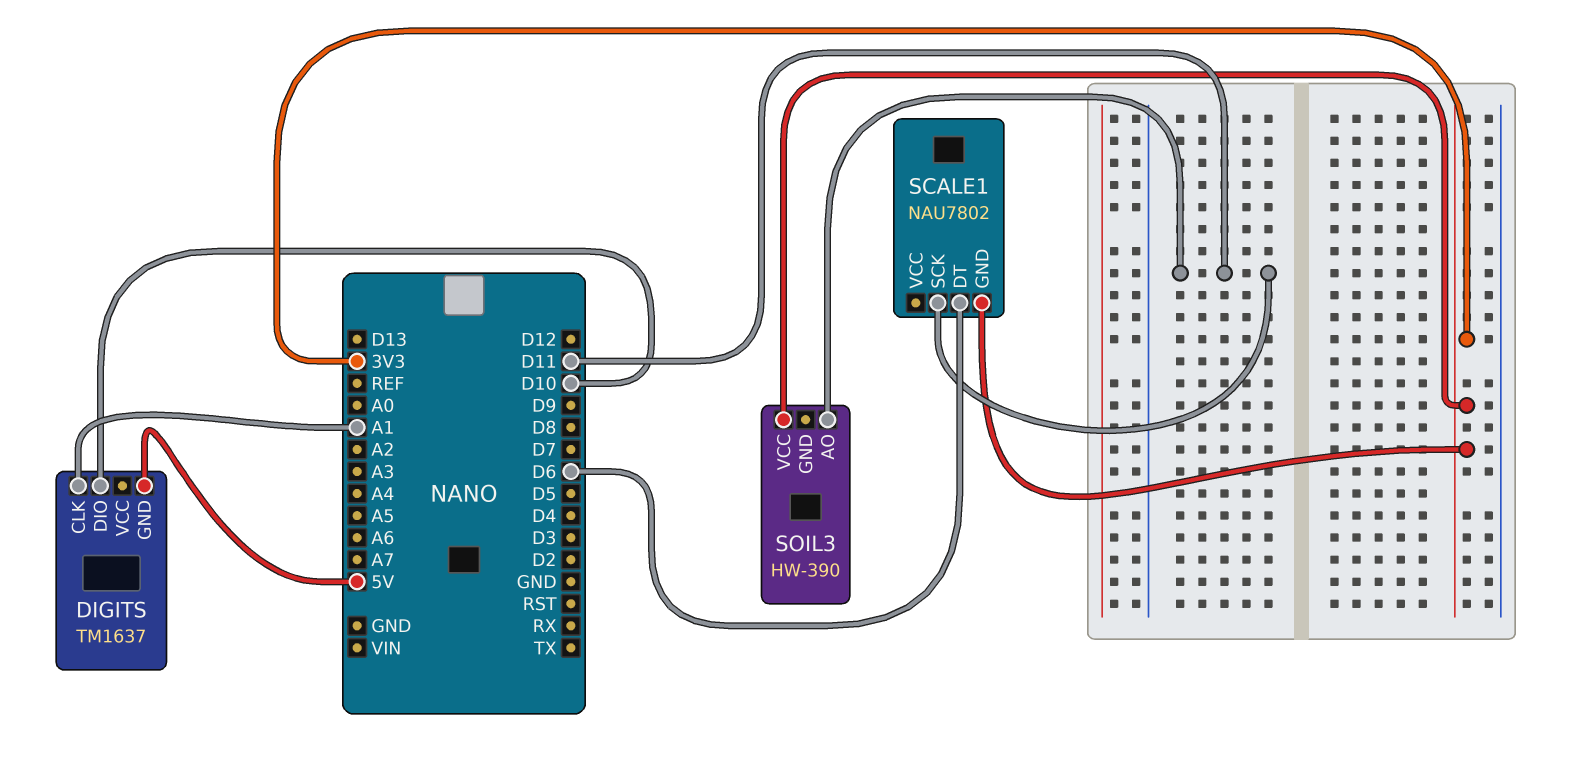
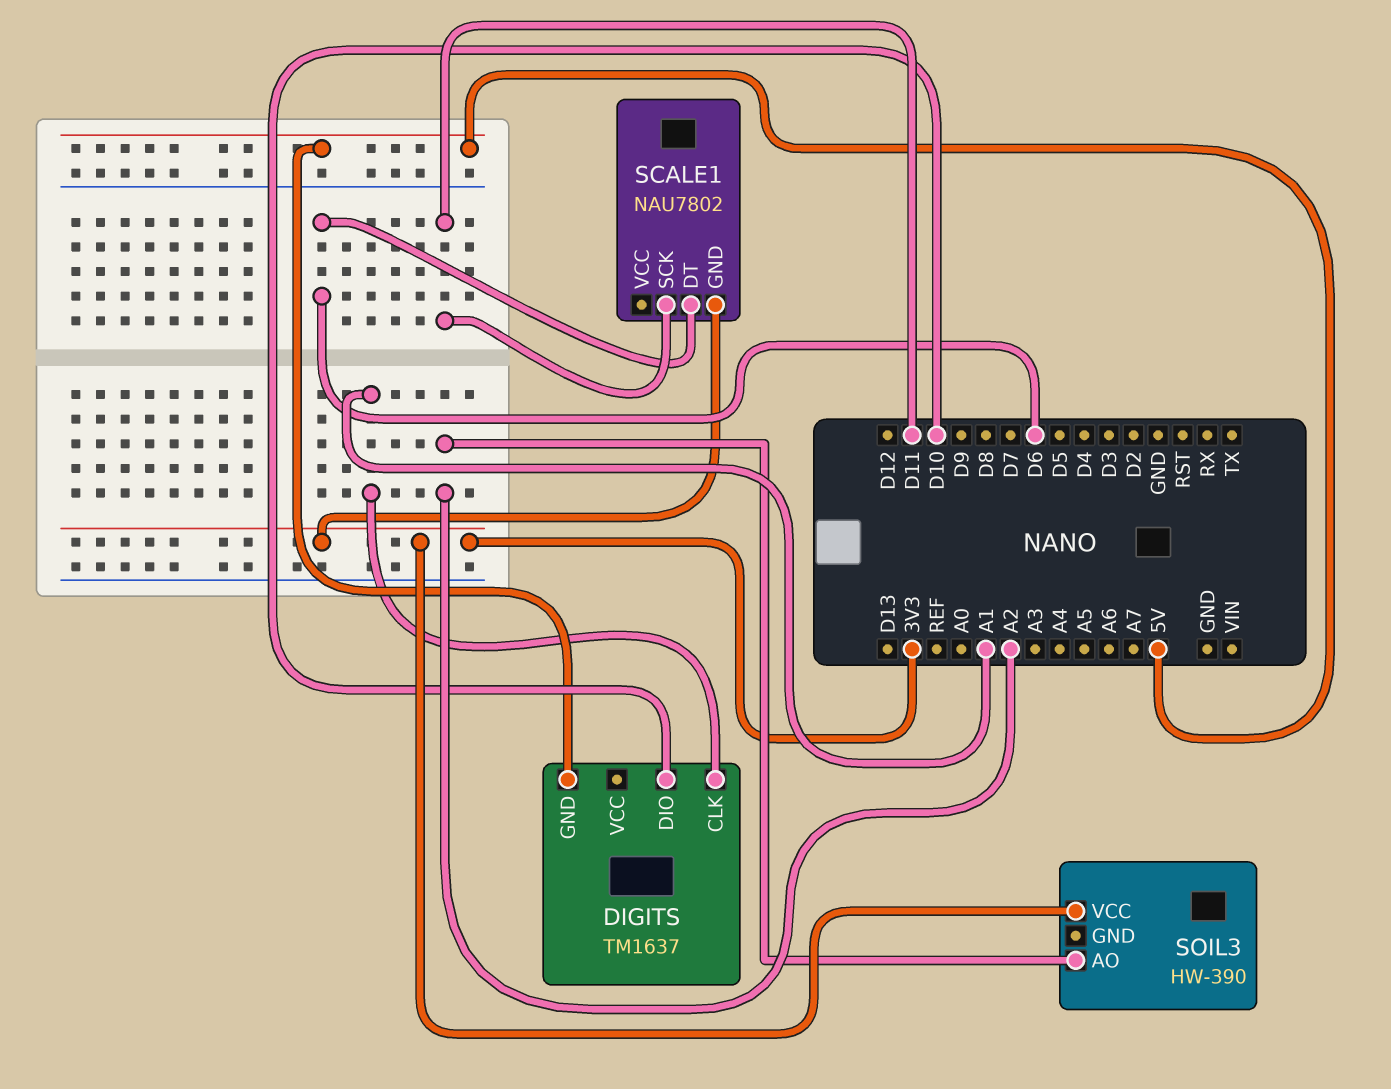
SOIL3 pin AO: D11 -> A2

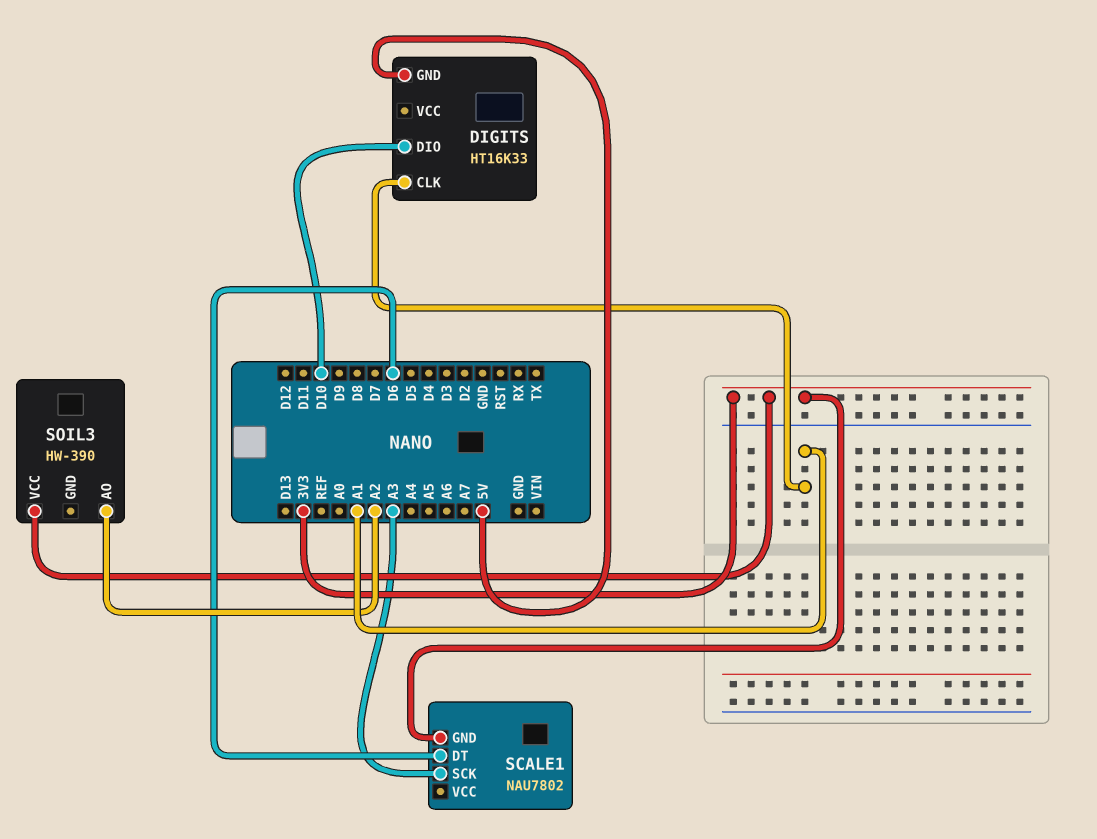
DIGITS: TM1637 -> HT16K33
SCALE1 pin SCK: D11 -> A3

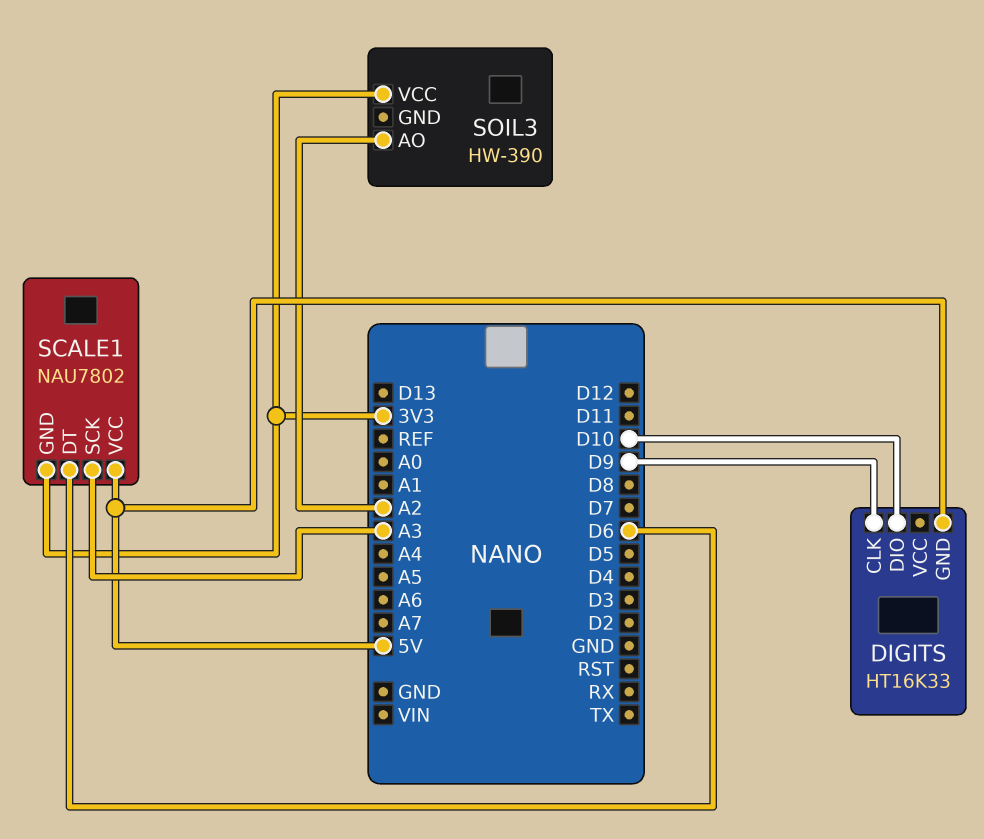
DIGITS pin CLK: A1 -> D9
SCALE1 pin VCC: none -> 5V

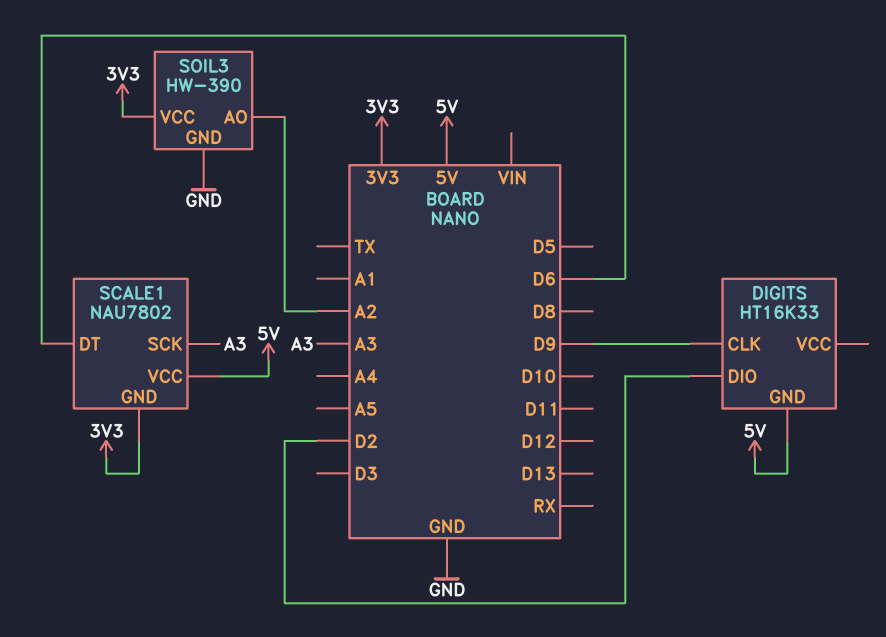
DIGITS pin DIO: D10 -> D2
SOIL3 pin GND: none -> GND

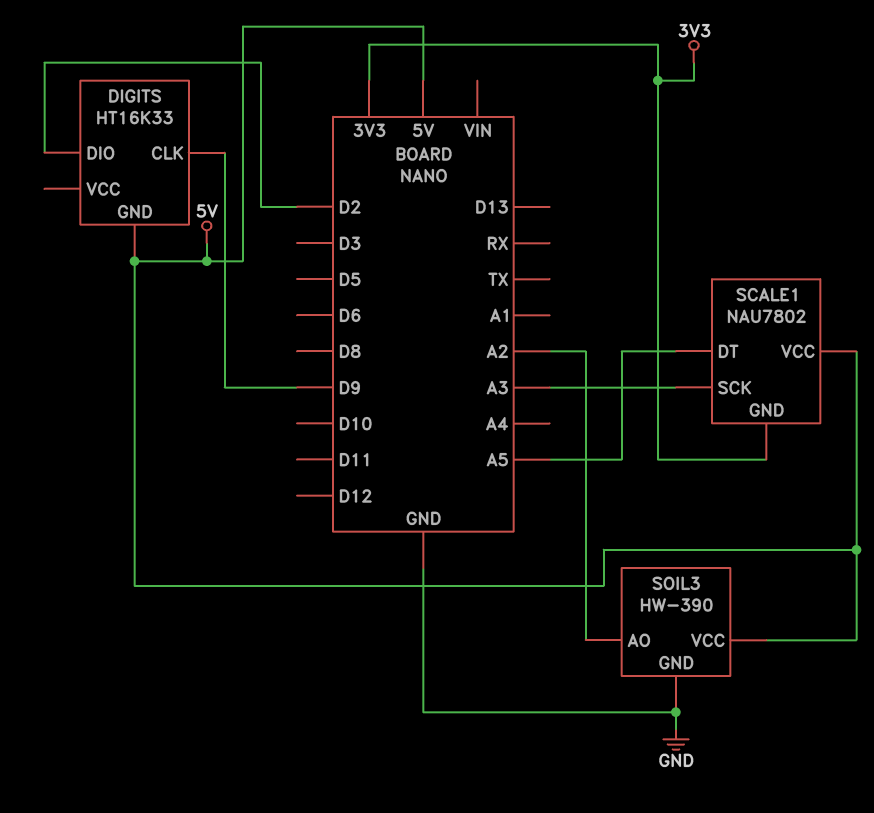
SCALE1 pin DT: D6 -> A5
SOIL3 pin VCC: 3V3 -> 5V

